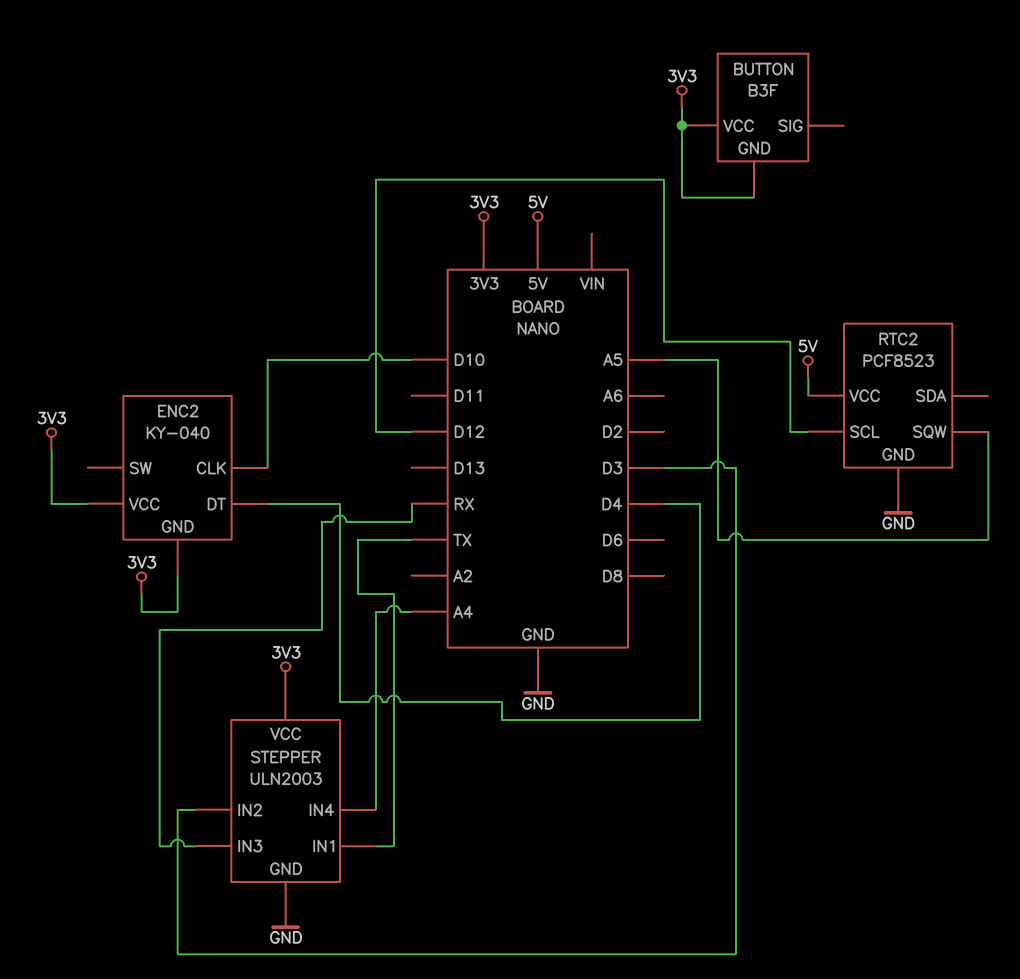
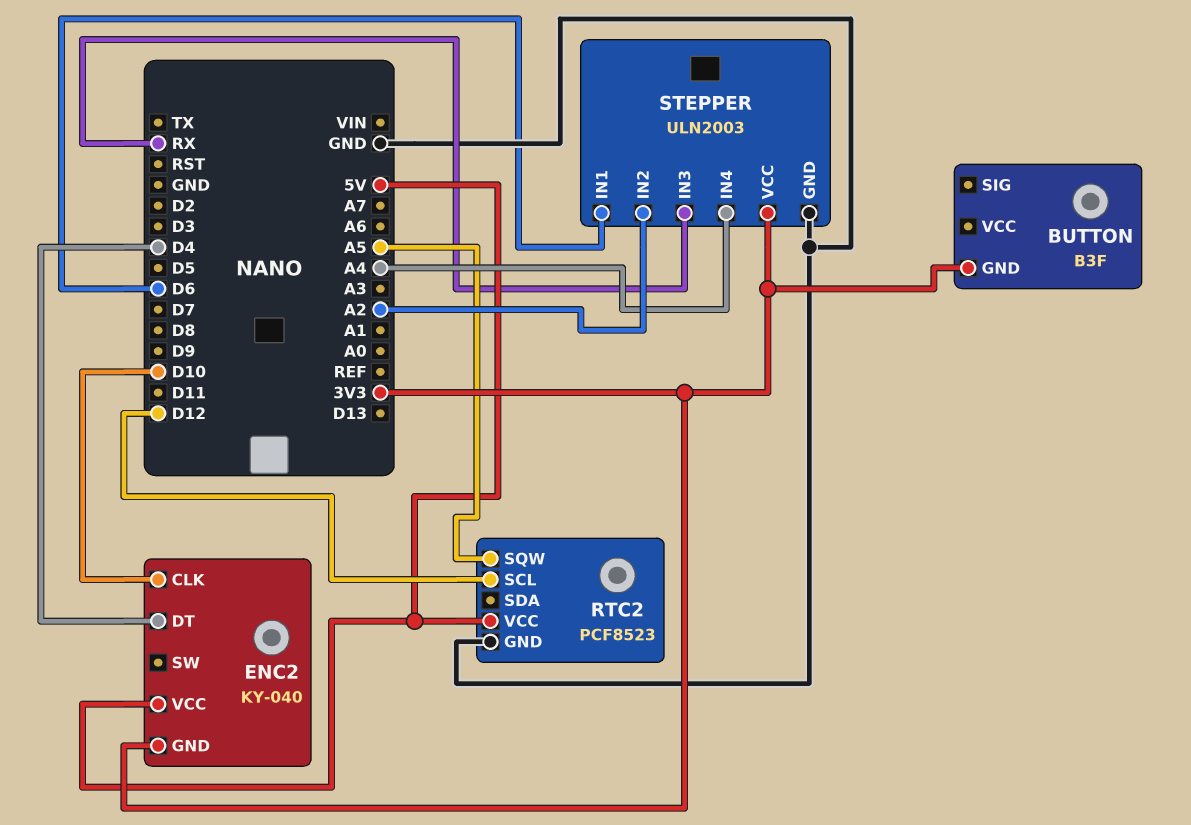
BUTTON pin VCC: 3V3 -> none
ENC2 pin VCC: 3V3 -> 5V
STEPPER pin IN1: TX -> D6
STEPPER pin IN2: D3 -> A2

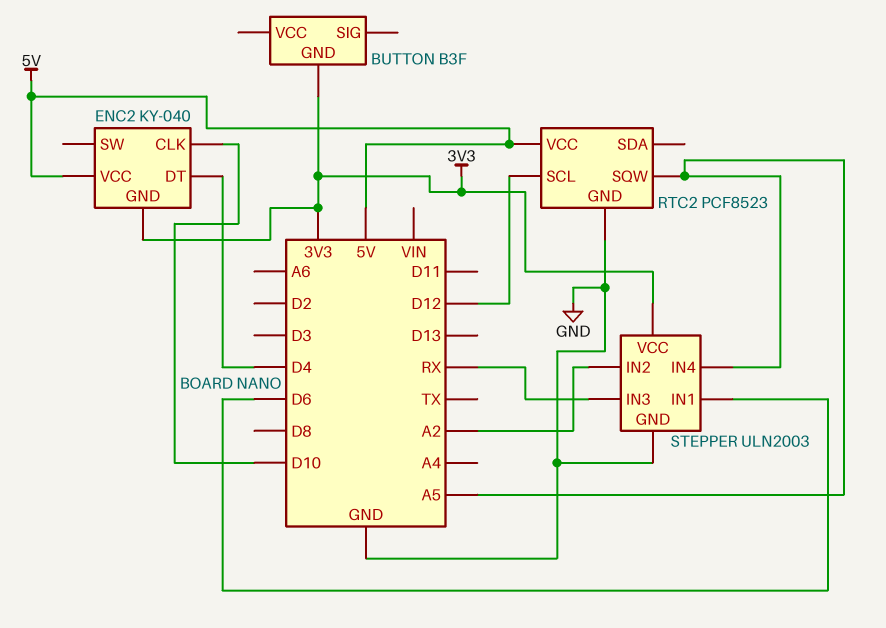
STEPPER pin IN4: A4 -> A5

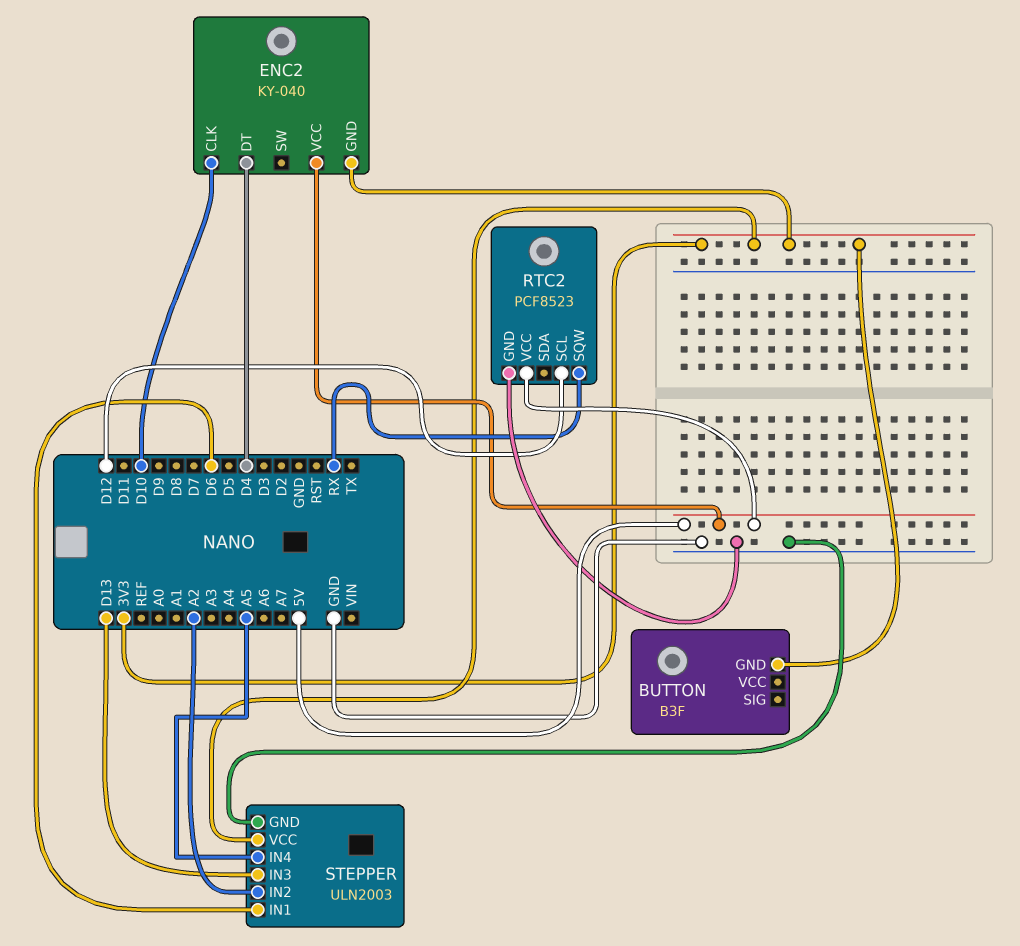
RTC2 pin SQW: A5 -> RX
STEPPER pin IN3: RX -> D13

